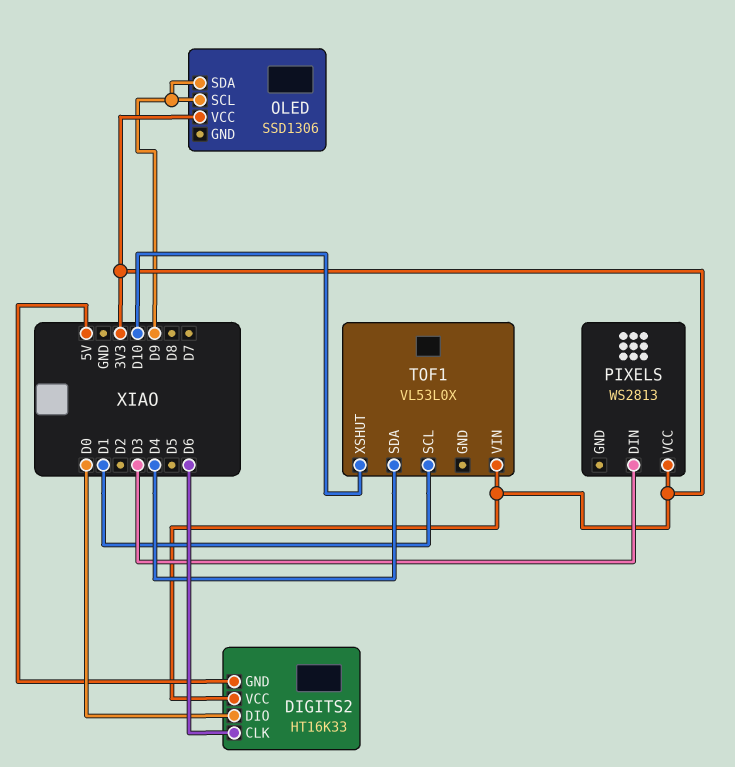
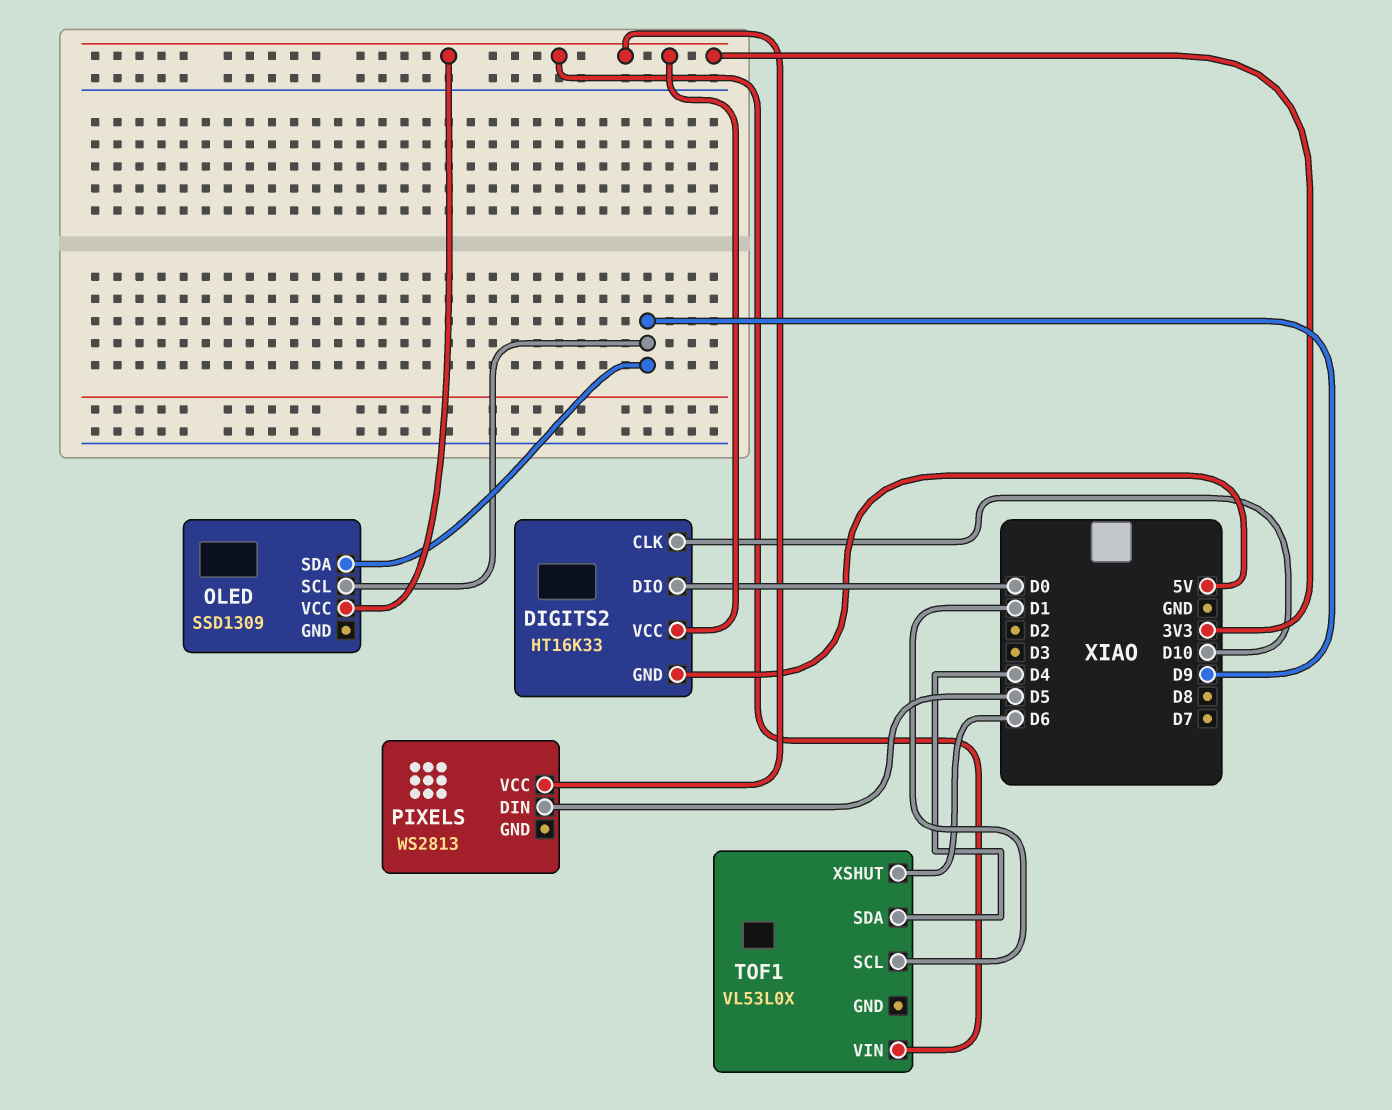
DIGITS2 pin CLK: D6 -> D10
OLED: SSD1306 -> SSD1309
PIXELS pin DIN: D3 -> D5
TOF1 pin XSHUT: D10 -> D6

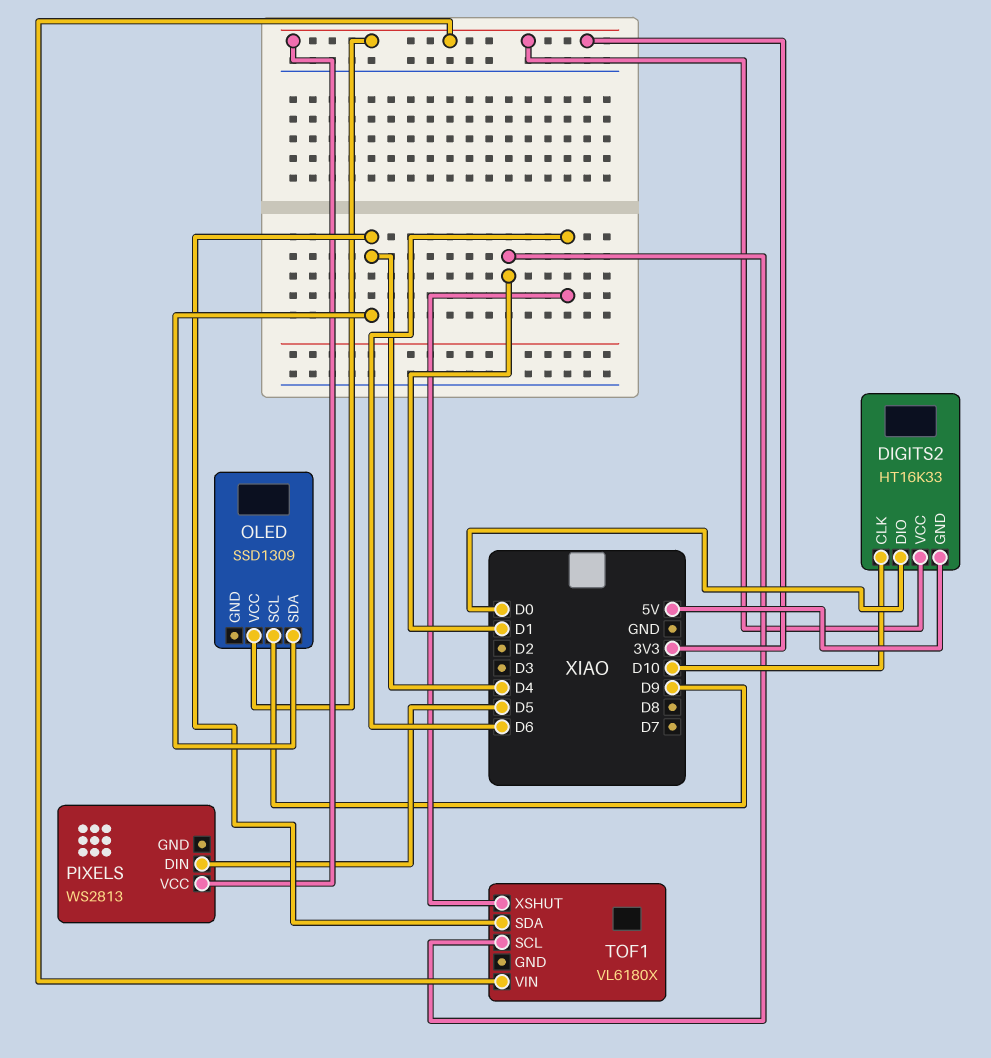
OLED pin SDA: D9 -> D4
TOF1: VL53L0X -> VL6180X

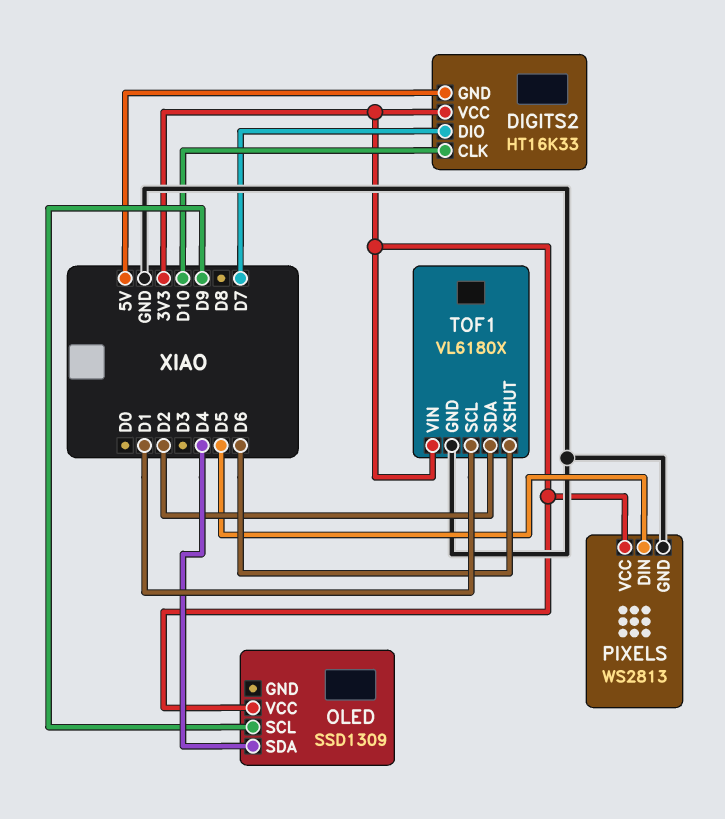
DIGITS2 pin DIO: D0 -> D7
PIXELS pin GND: none -> GND
TOF1 pin GND: none -> GND
TOF1 pin SDA: D4 -> D2

